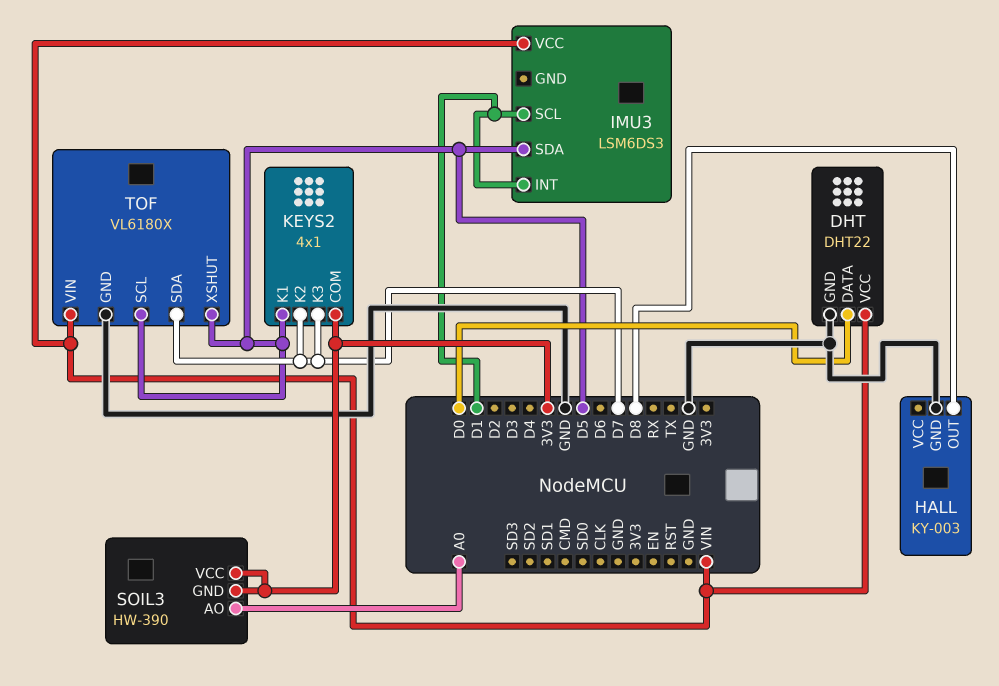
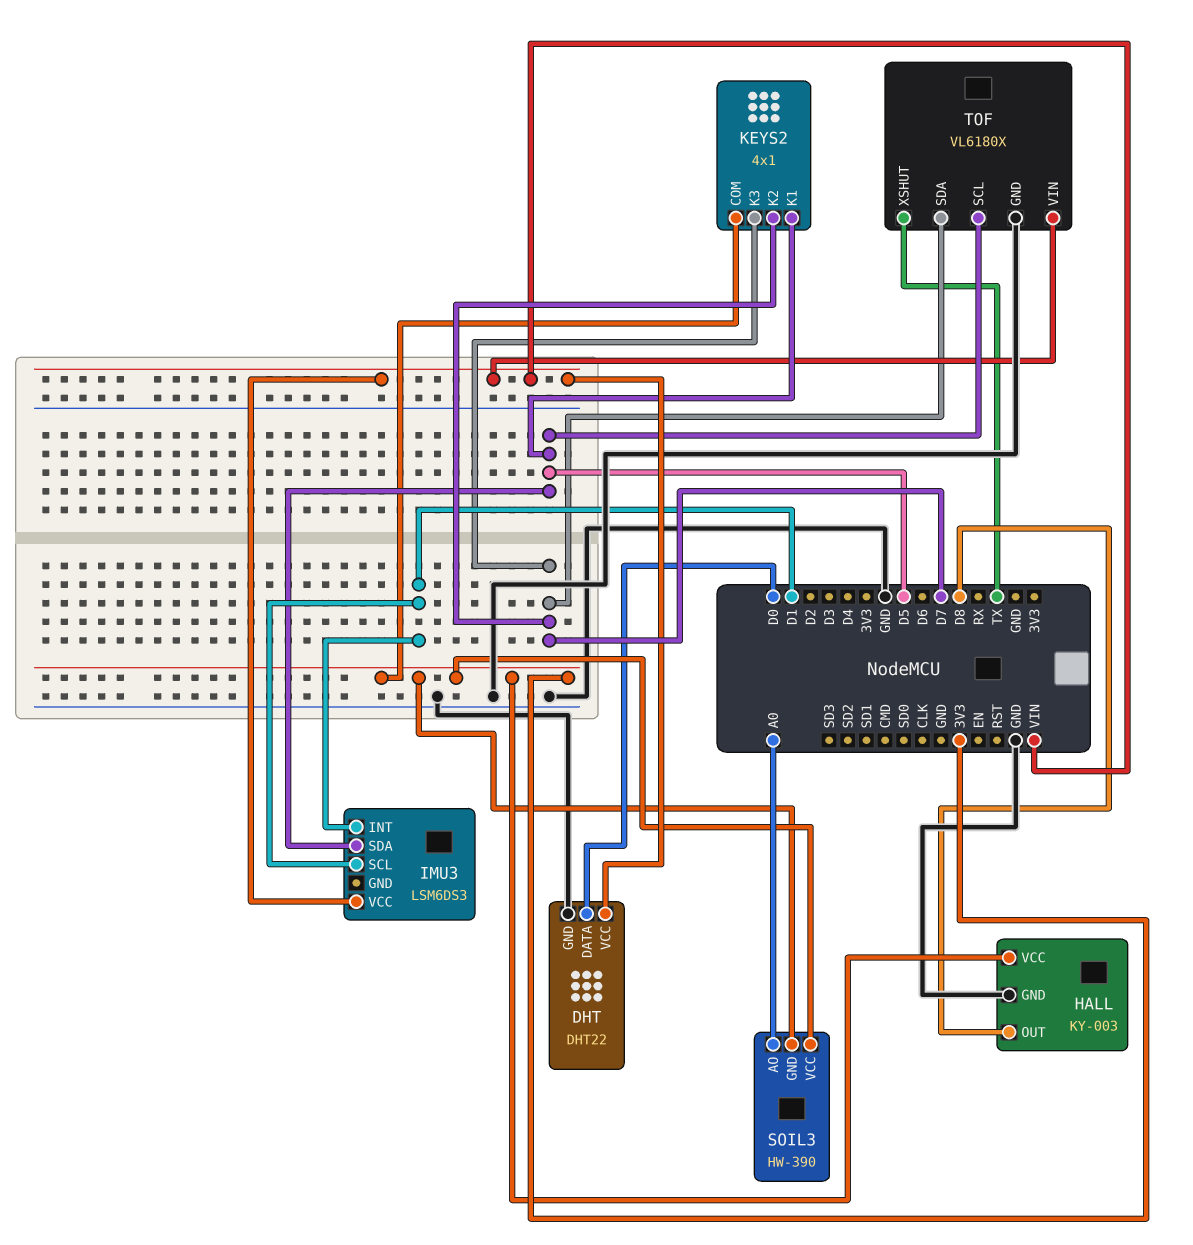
HALL pin VCC: none -> 3V3
TOF pin XSHUT: D5 -> TX

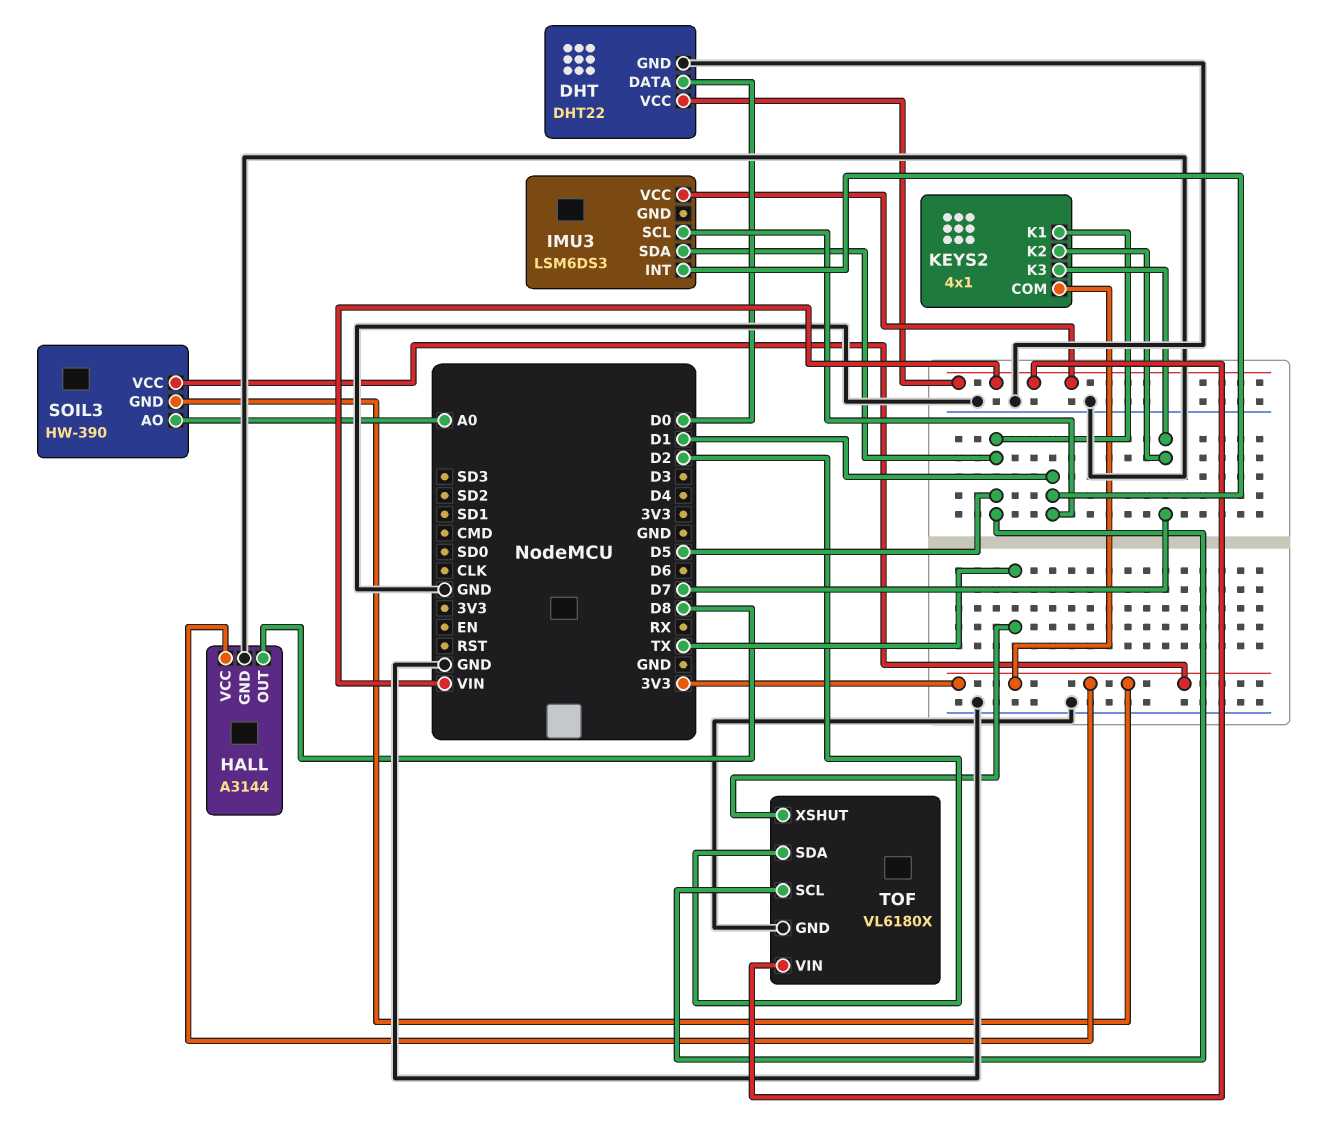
HALL: KY-003 -> A3144
TOF pin SDA: D7 -> D2

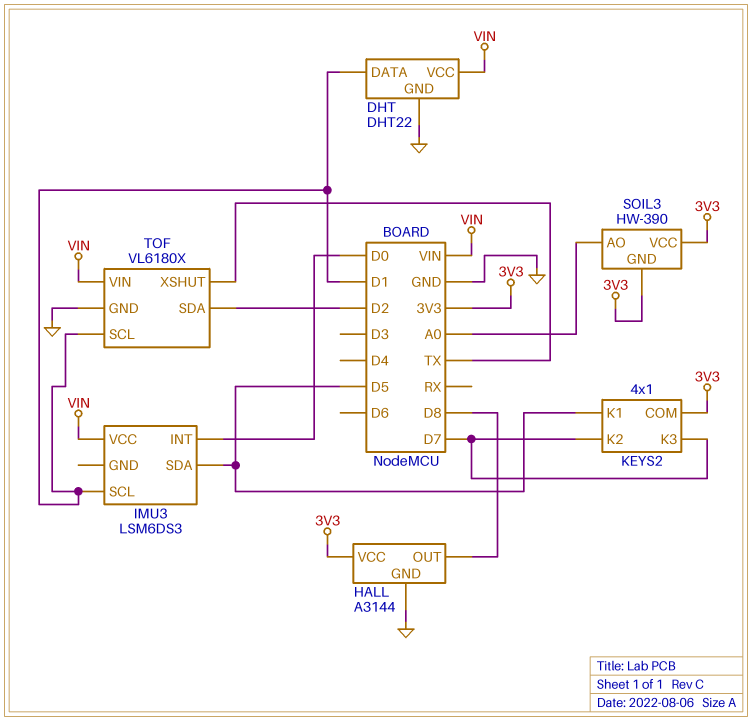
DHT pin DATA: D0 -> D1
IMU3 pin INT: D1 -> D0
TOF pin SCL: D5 -> D1

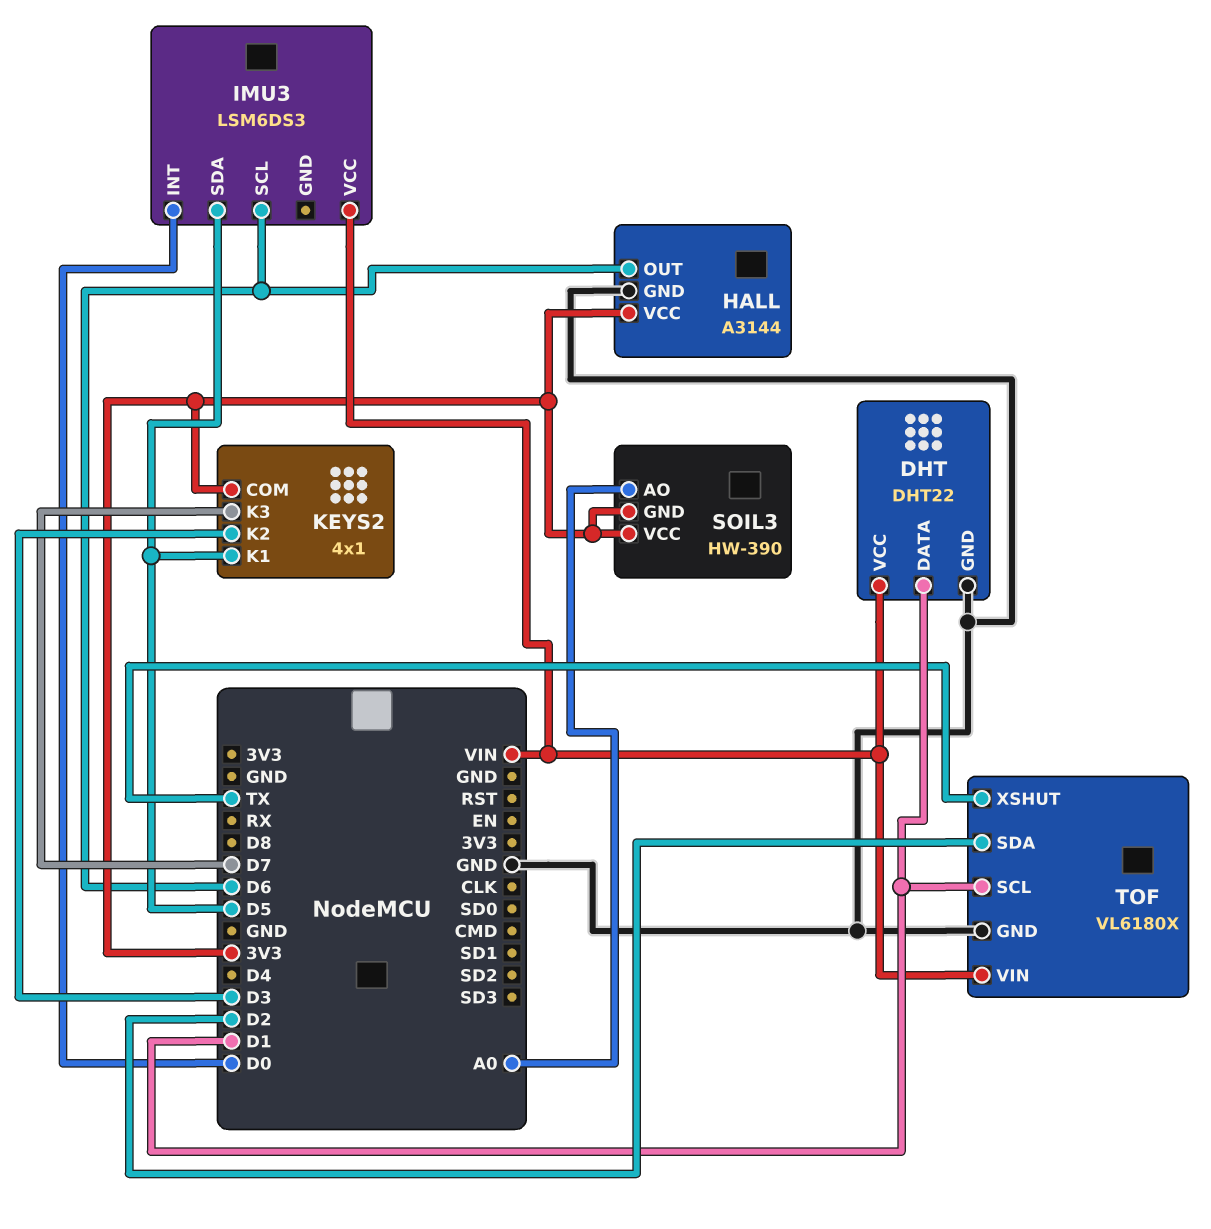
HALL pin OUT: D8 -> D6
IMU3 pin SCL: D1 -> D6
KEYS2 pin K2: D7 -> D3

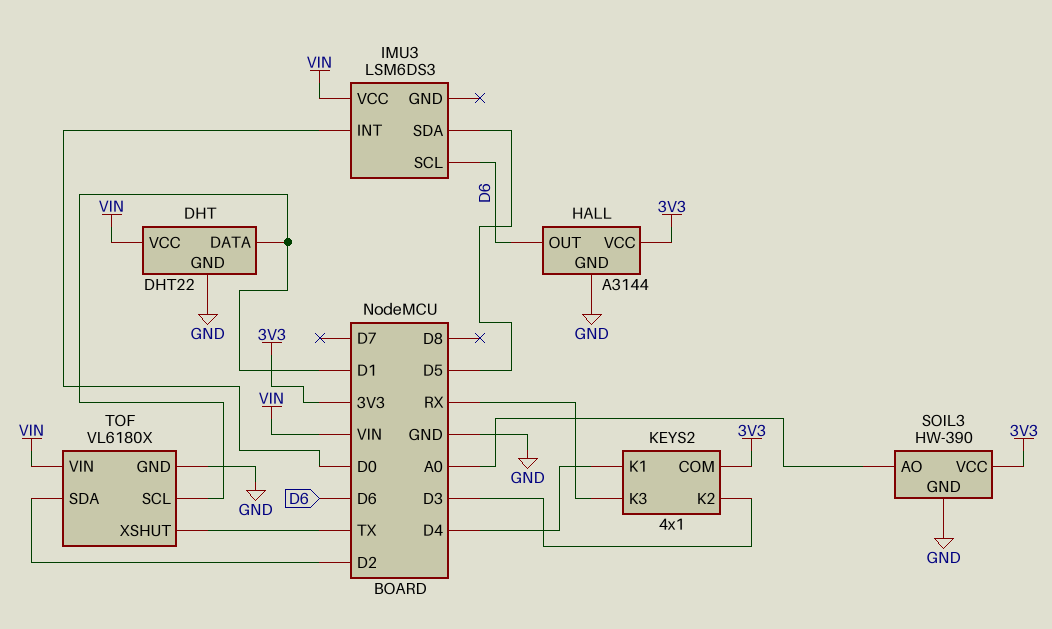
KEYS2 pin K1: D5 -> D4
KEYS2 pin K3: D7 -> RX
SOIL3 pin GND: 3V3 -> GND

